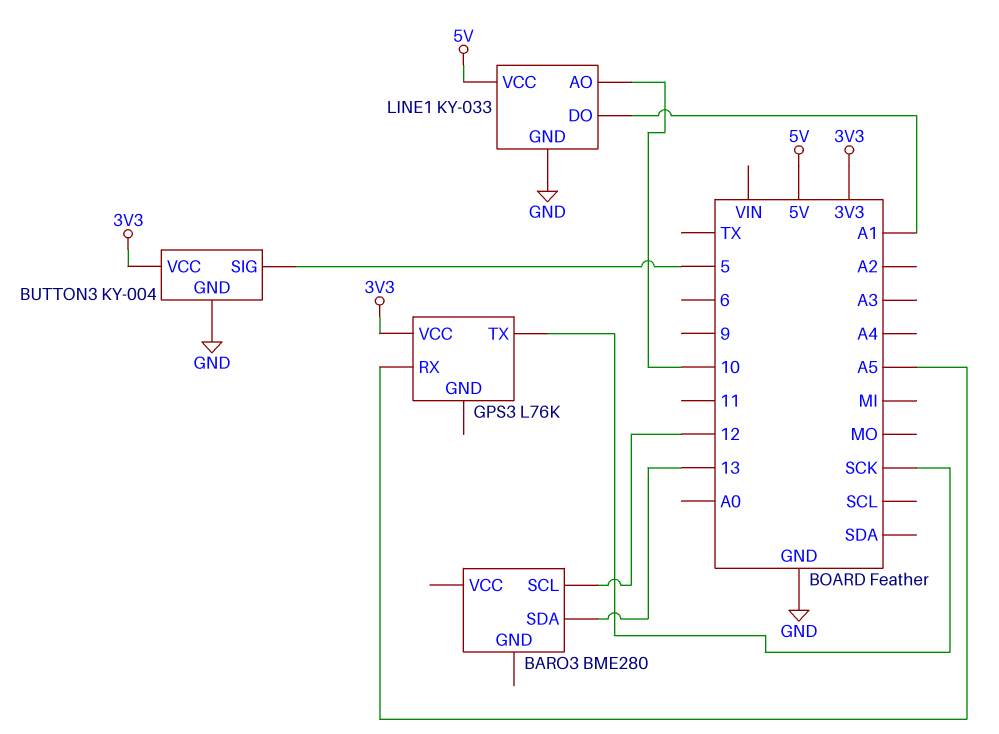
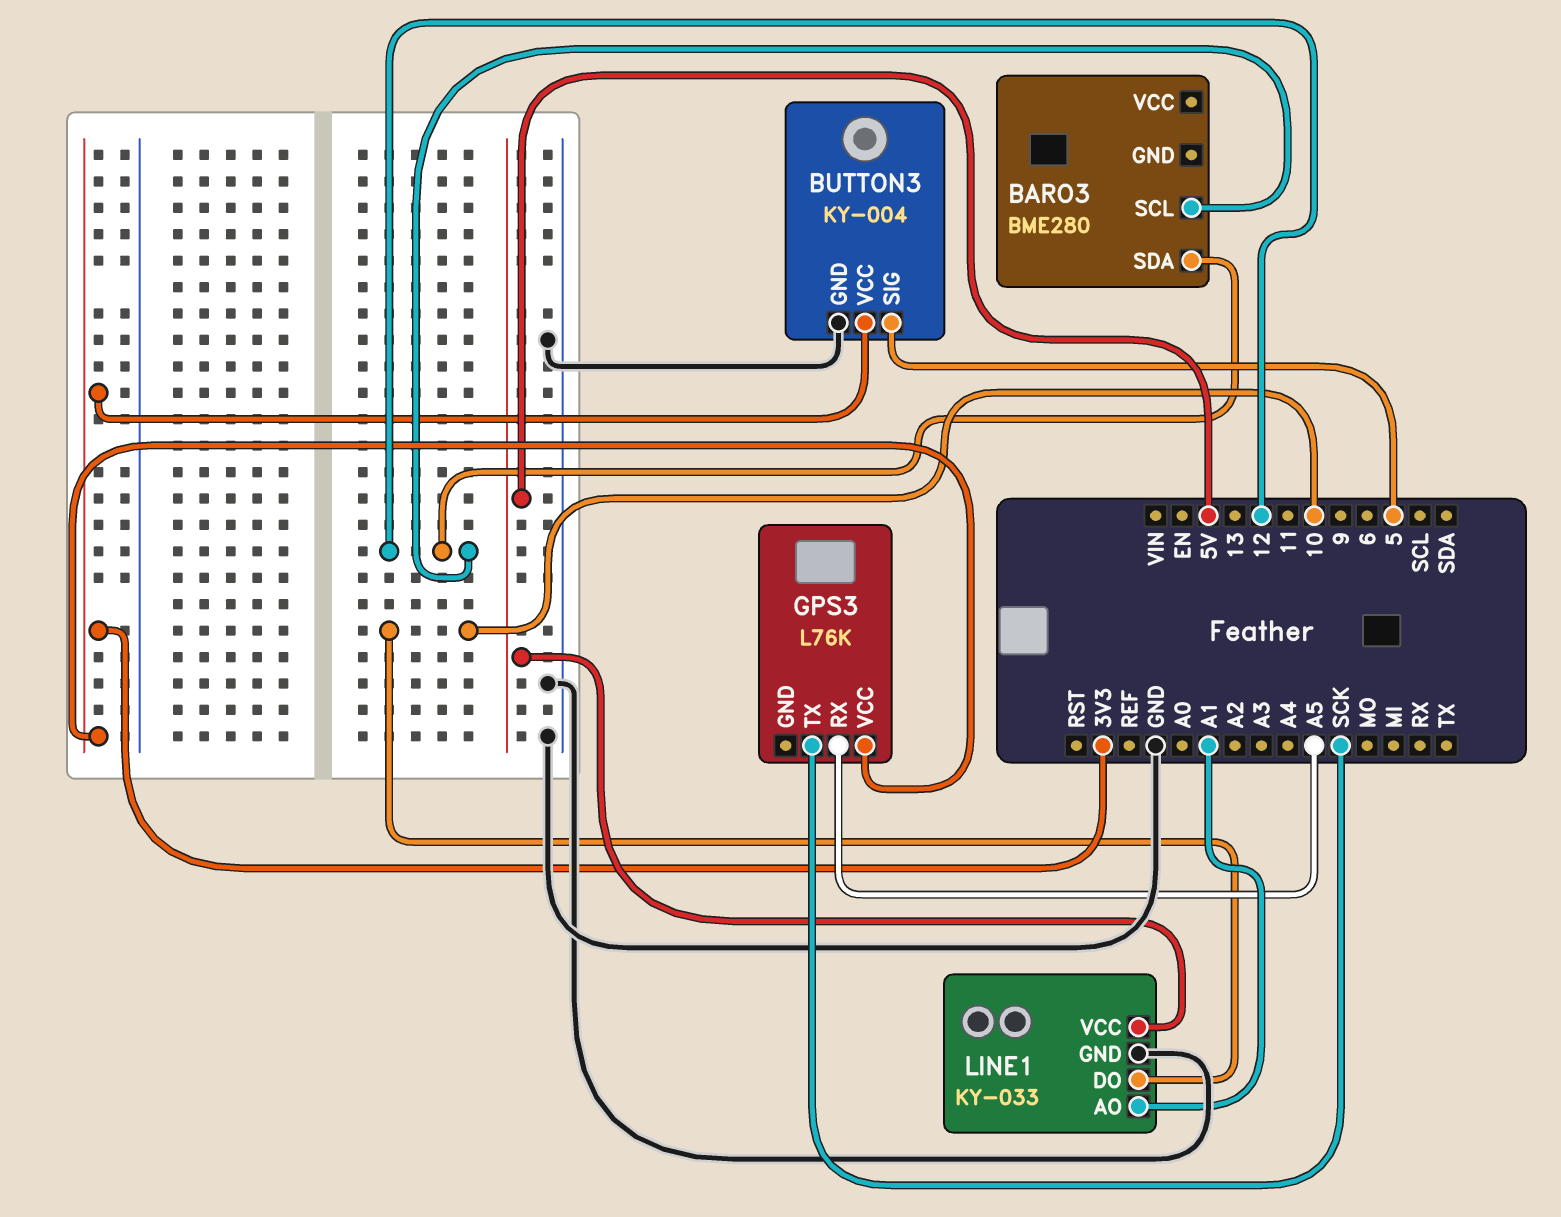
BARO3 pin SDA: 13 -> 12
LINE1 pin AO: 10 -> A1
LINE1 pin DO: A1 -> 10

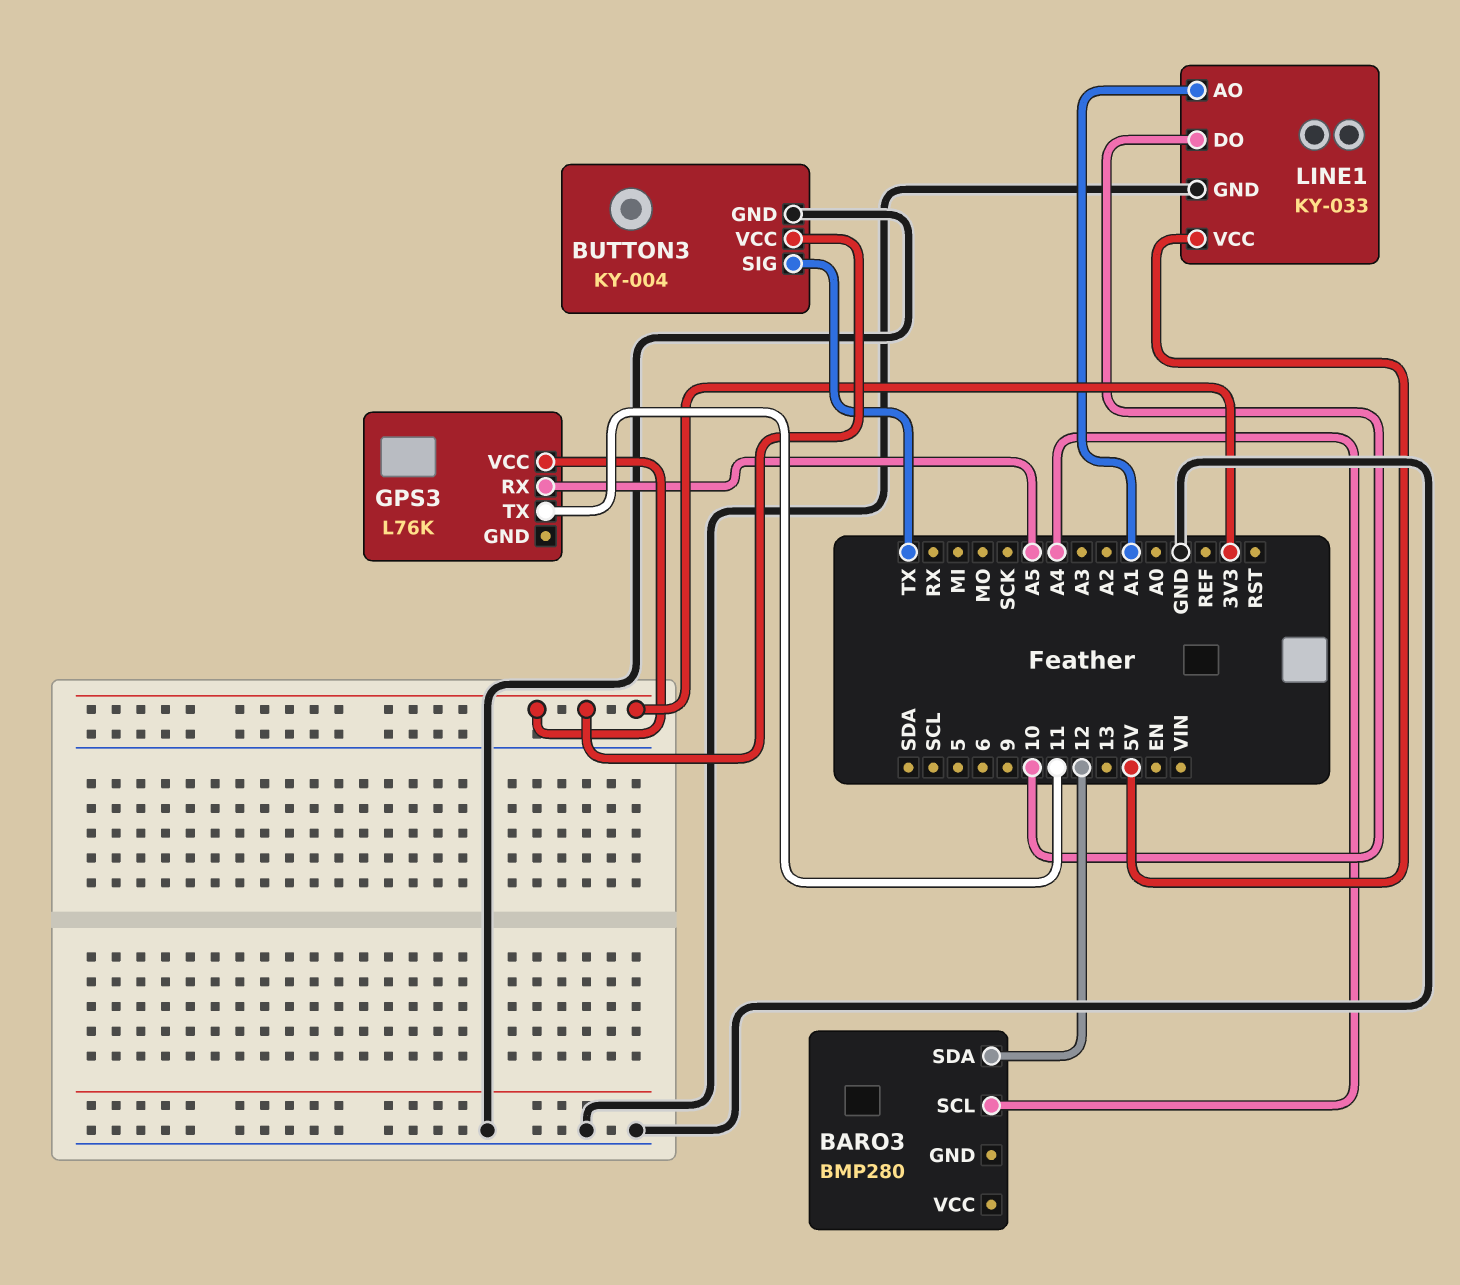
BARO3: BME280 -> BMP280
BARO3 pin SCL: 12 -> A4
BUTTON3 pin SIG: 5 -> TX
GPS3 pin TX: SCK -> 11

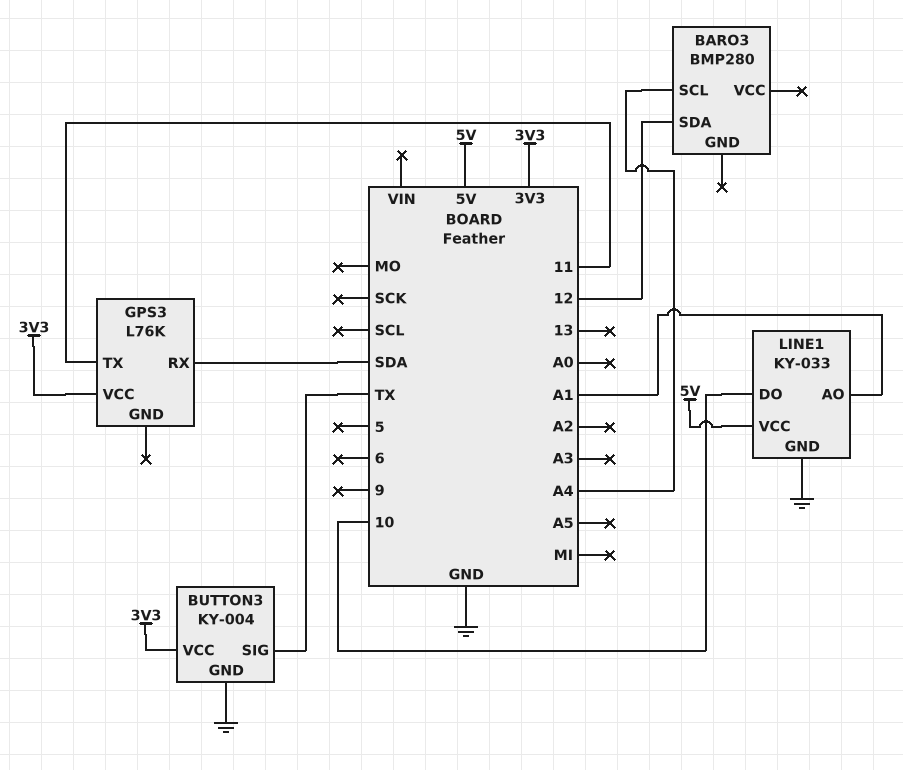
GPS3 pin RX: A5 -> SDA

